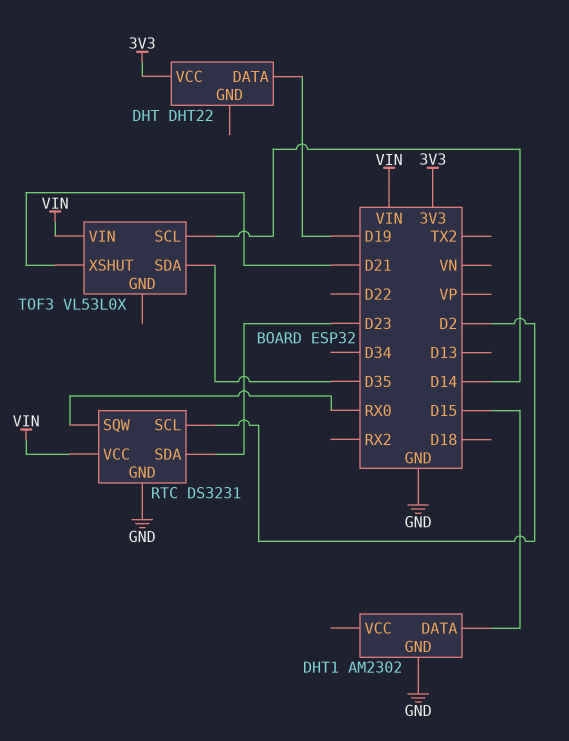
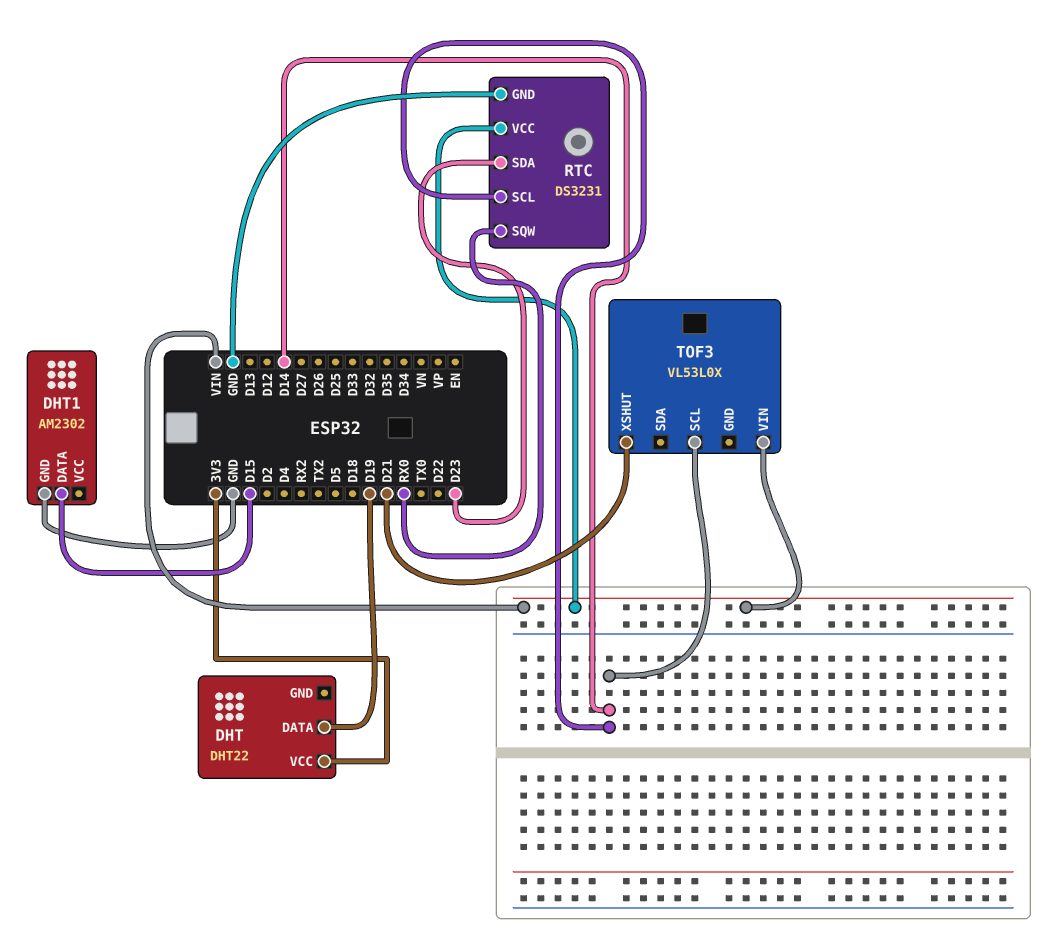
RTC pin SCL: D2 -> D14
TOF3 pin SDA: D35 -> none

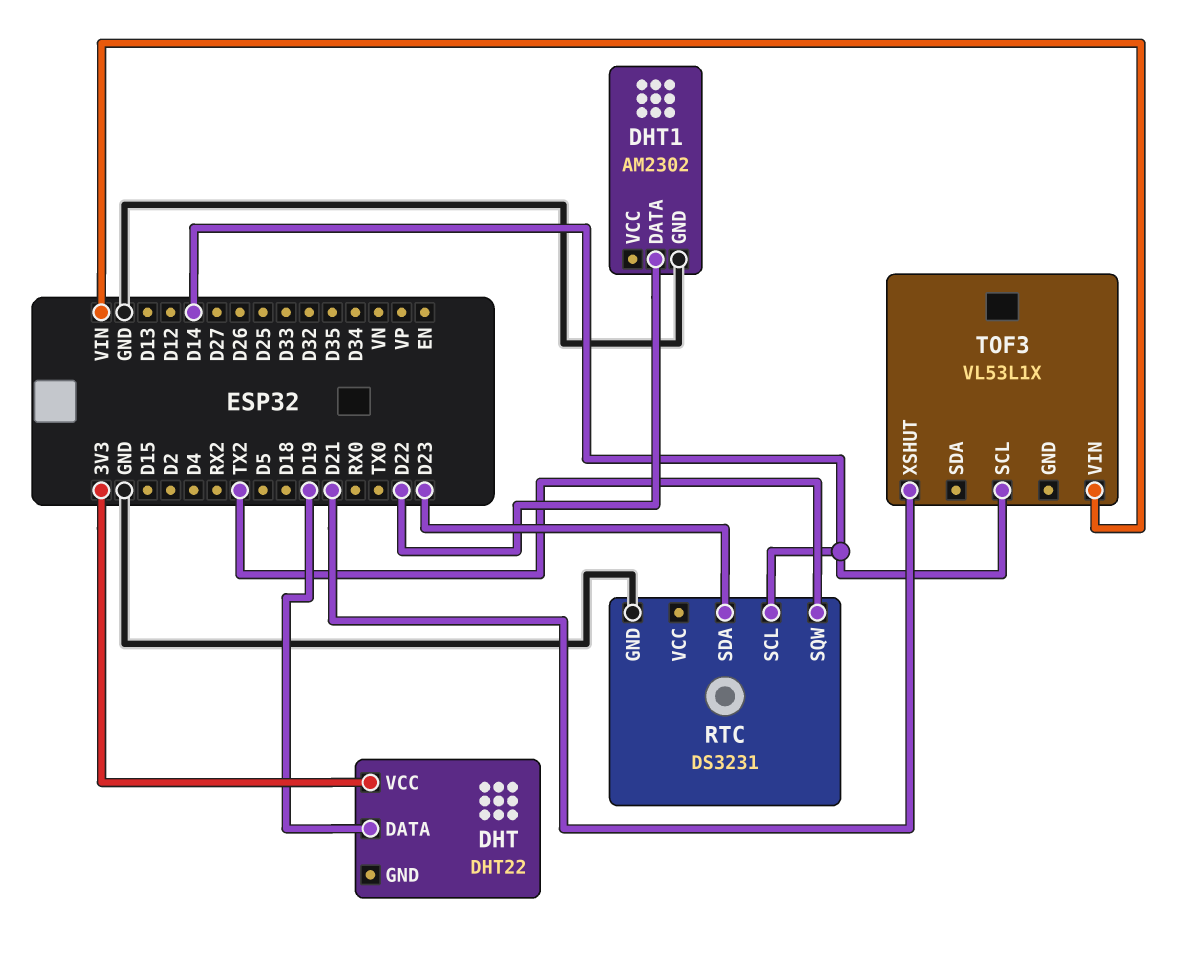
DHT1 pin DATA: D15 -> D22
RTC pin SQW: RX0 -> TX2
RTC pin VCC: VIN -> none
TOF3: VL53L0X -> VL53L1X

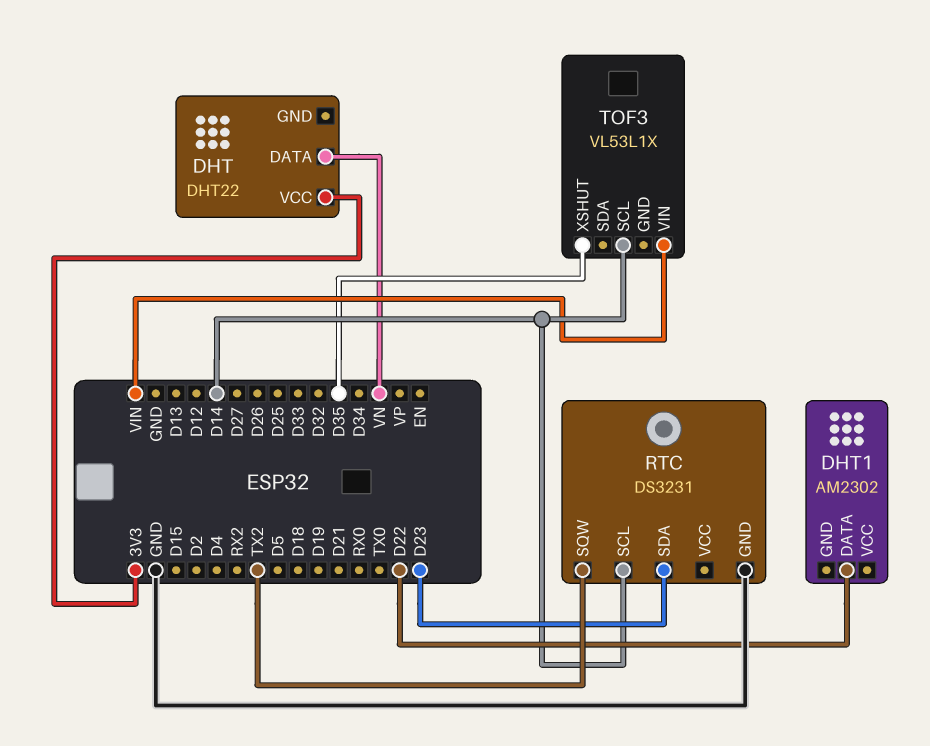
DHT pin DATA: D19 -> VN
DHT1 pin GND: GND -> none
TOF3 pin XSHUT: D21 -> D35

